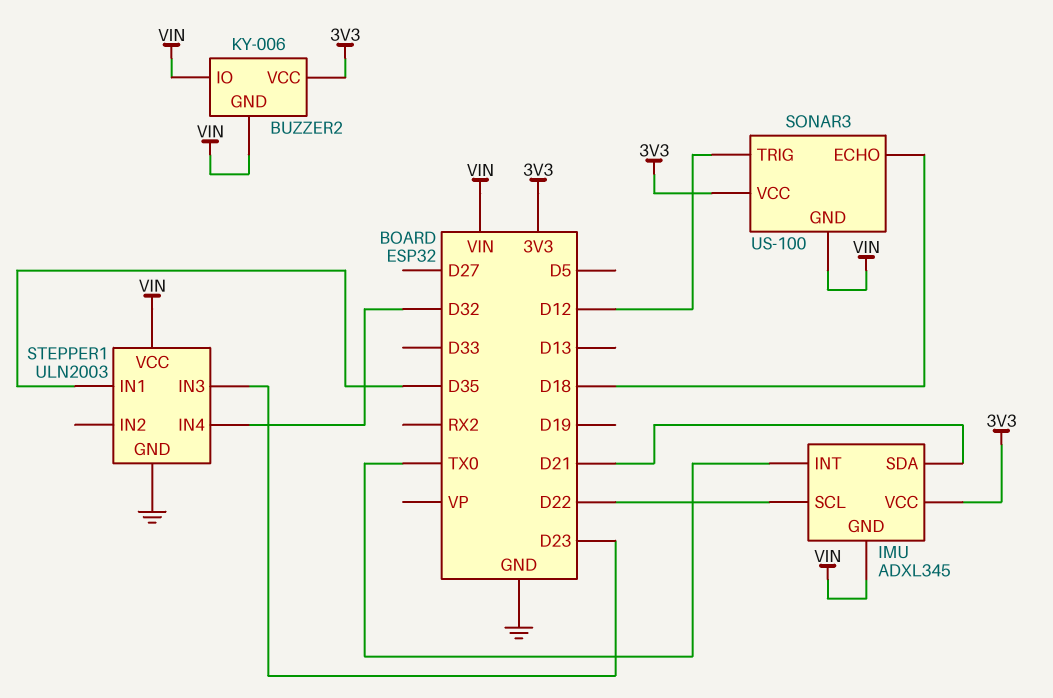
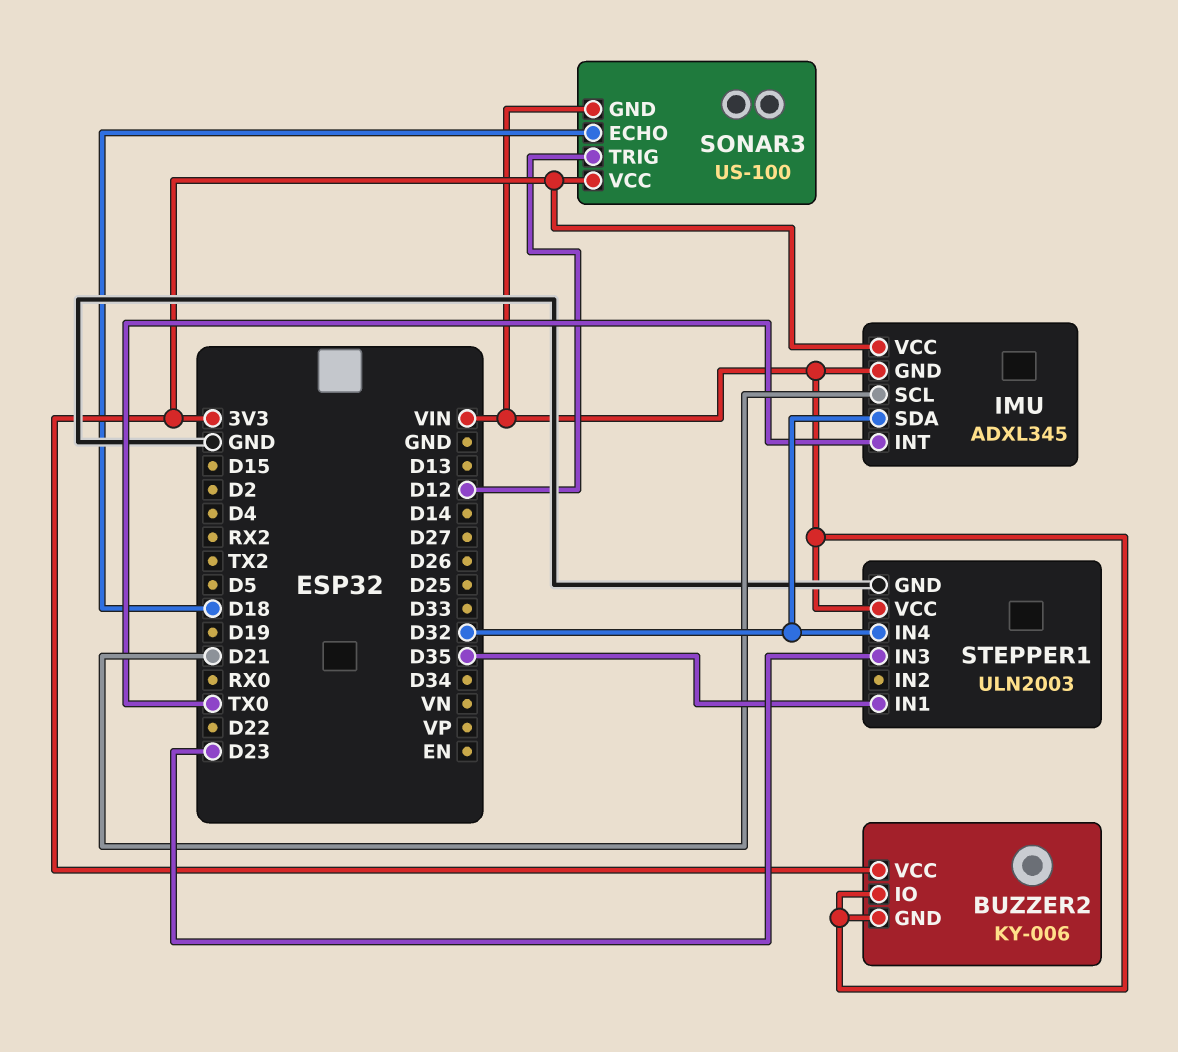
IMU pin SCL: D22 -> D21
IMU pin SDA: D21 -> D32

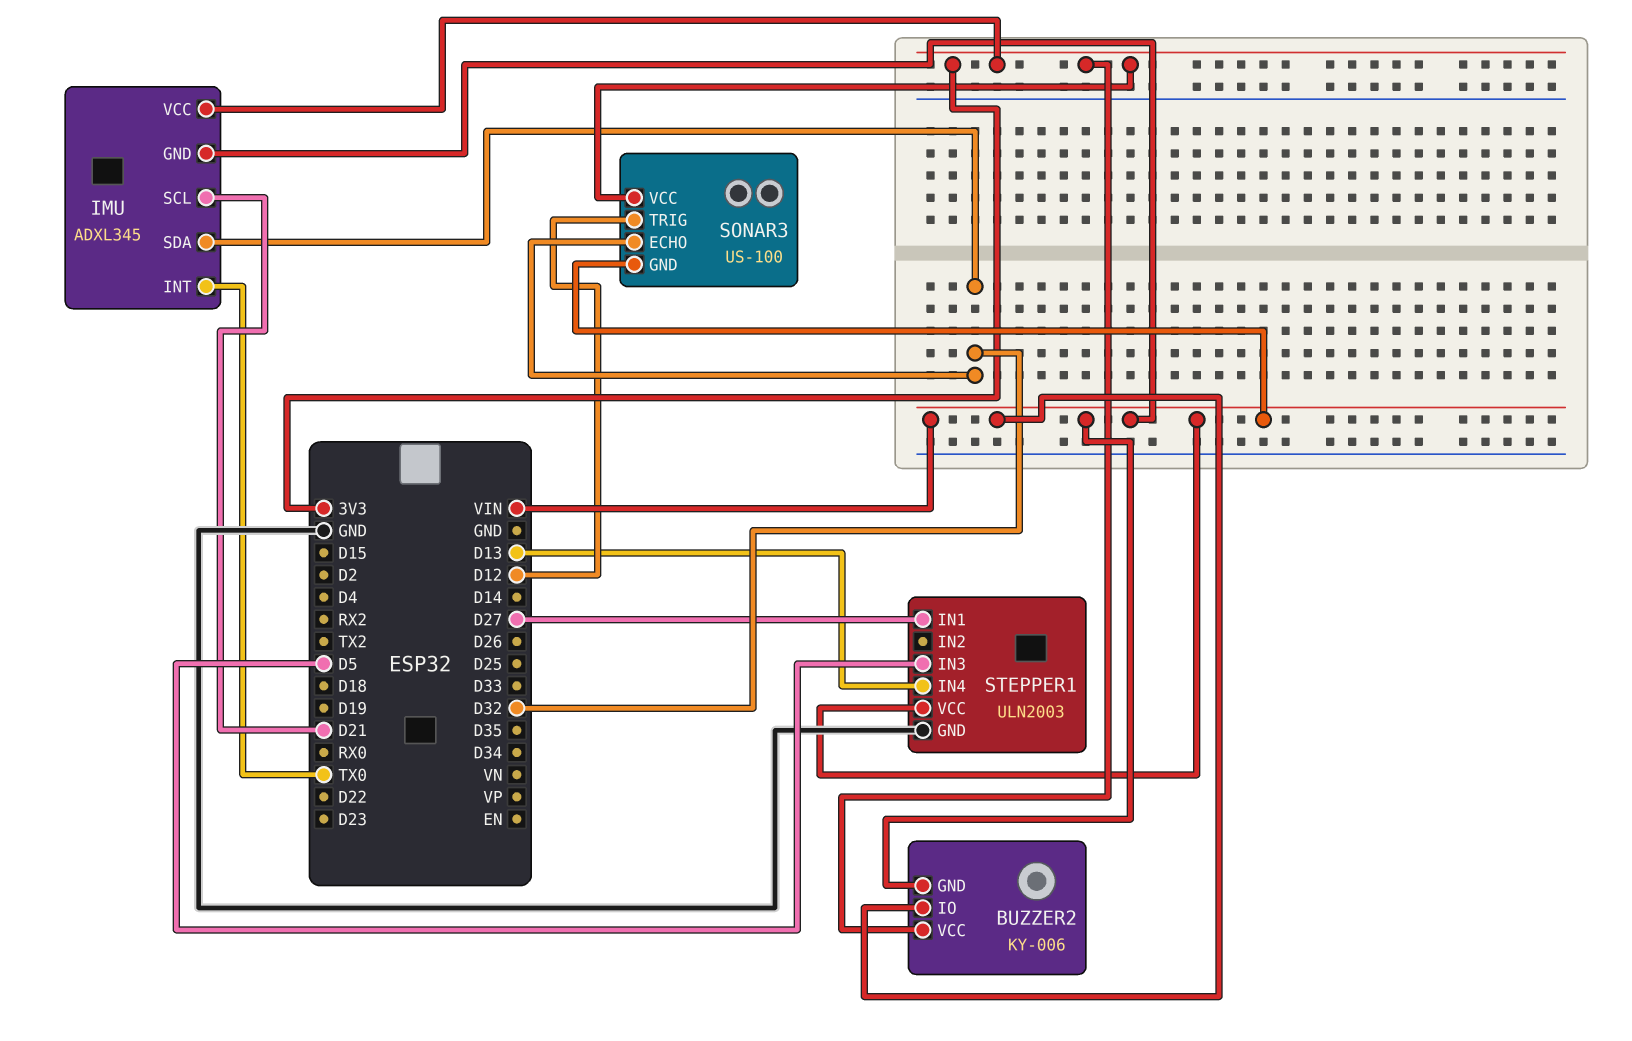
SONAR3 pin ECHO: D18 -> D32
STEPPER1 pin IN1: D35 -> D27
STEPPER1 pin IN3: D23 -> D5
STEPPER1 pin IN4: D32 -> D13

